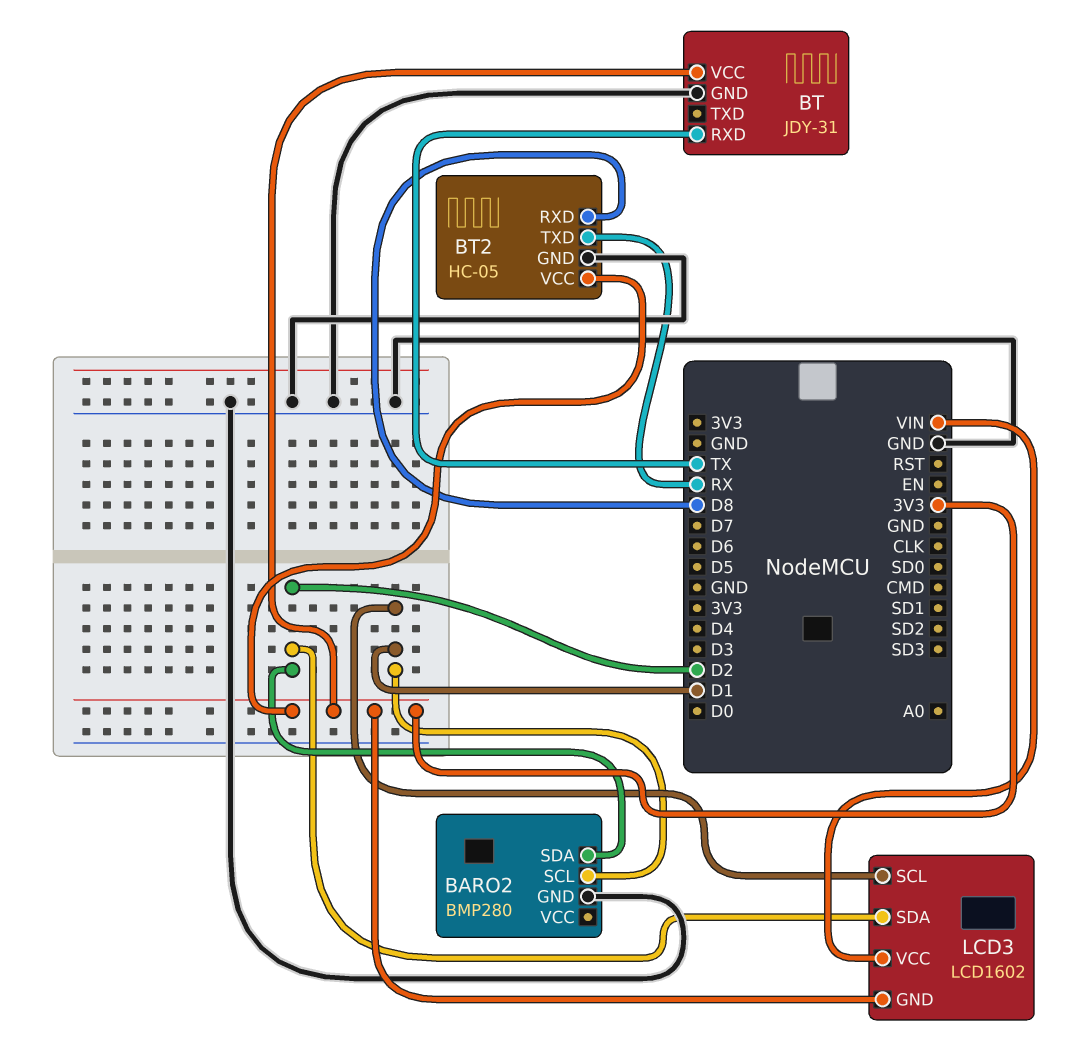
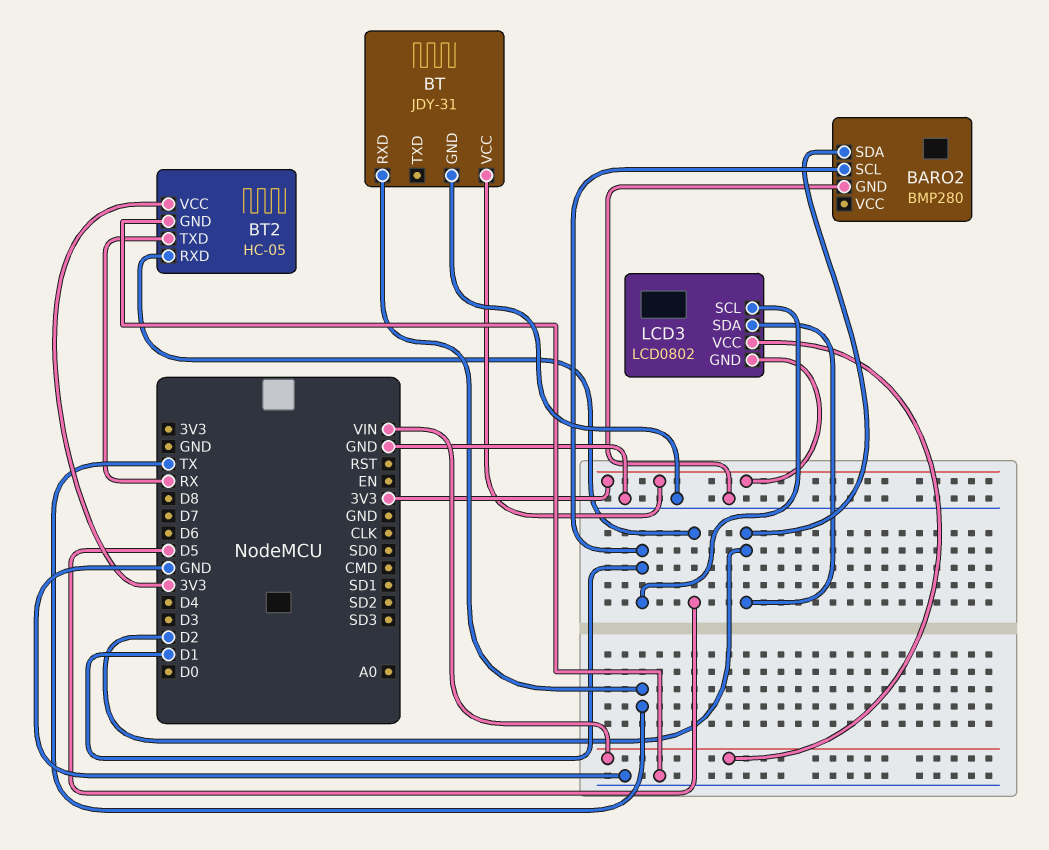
BT2 pin RXD: D8 -> D5
LCD3: LCD1602 -> LCD0802

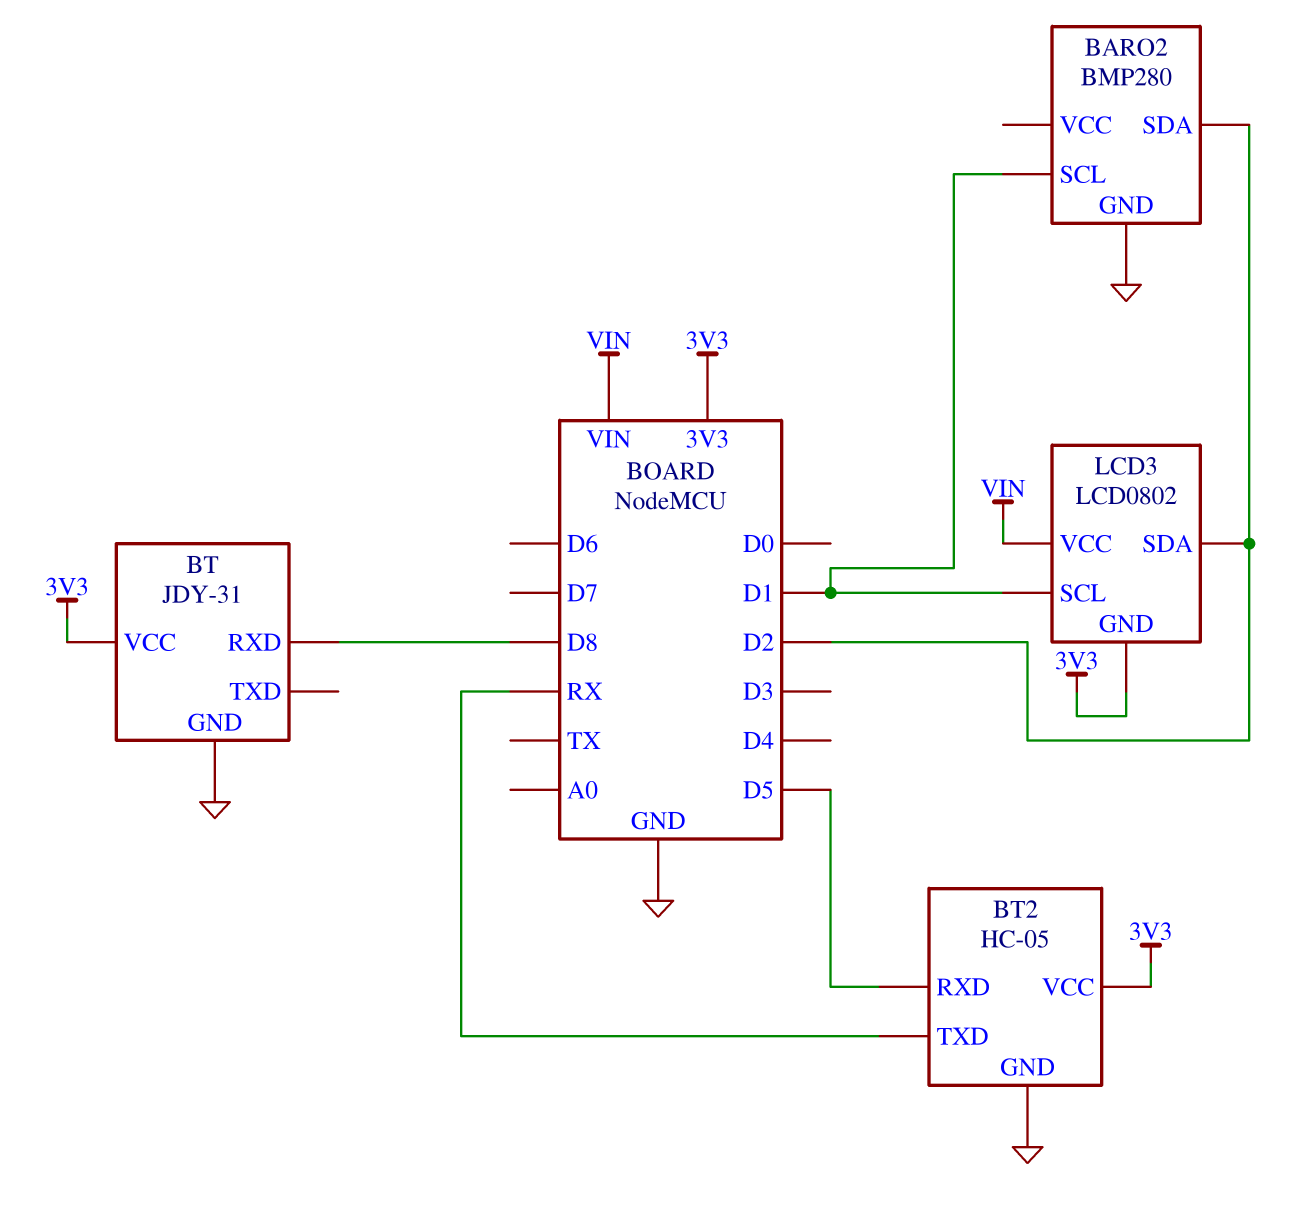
BT pin RXD: TX -> D8

